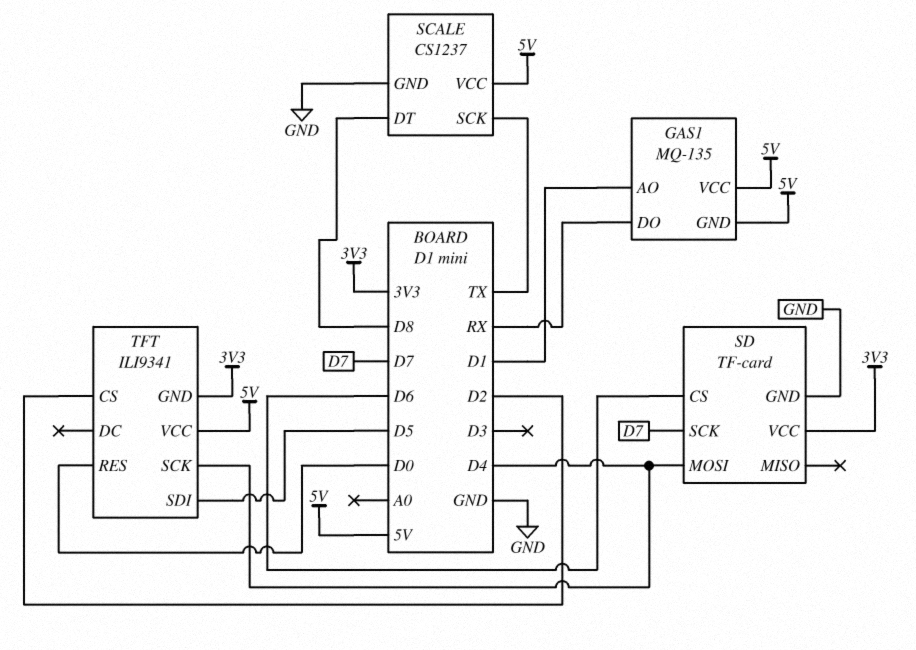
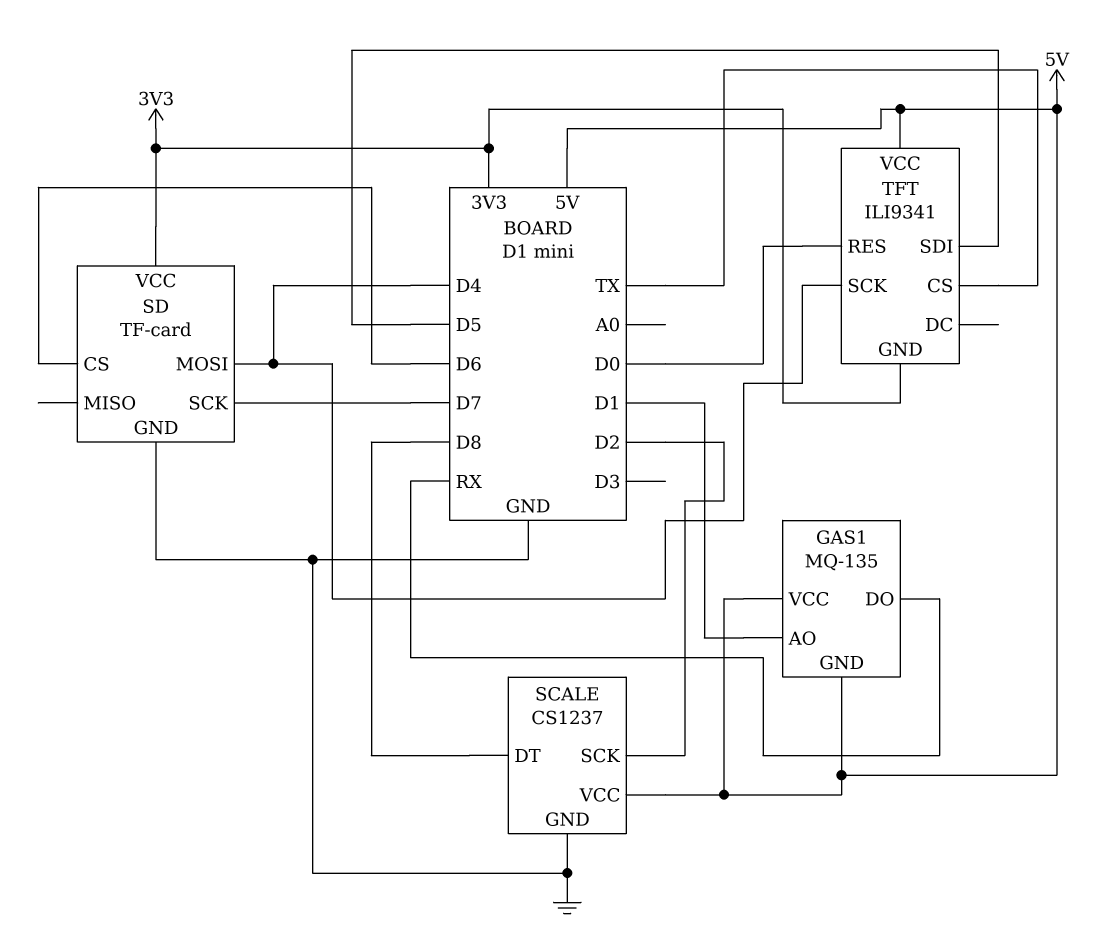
SCALE pin SCK: TX -> D2
TFT pin CS: D2 -> TX

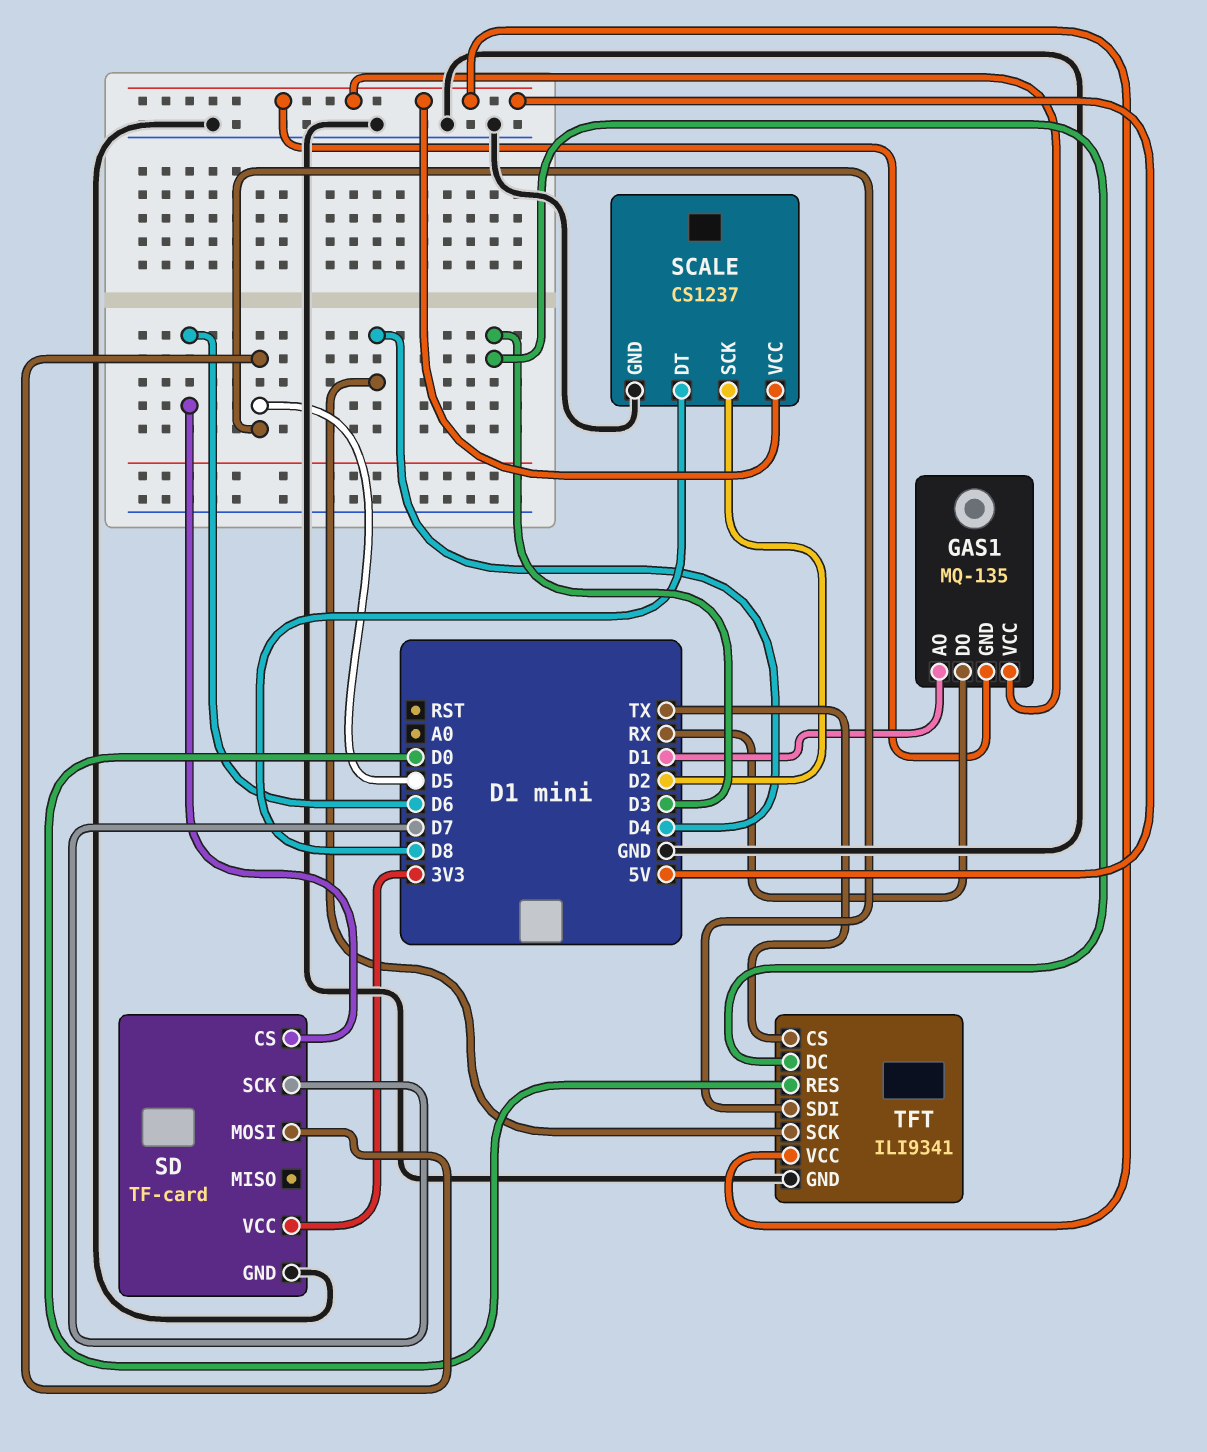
SD pin MOSI: D4 -> D5
TFT pin DC: none -> D3
TFT pin GND: 3V3 -> GND

